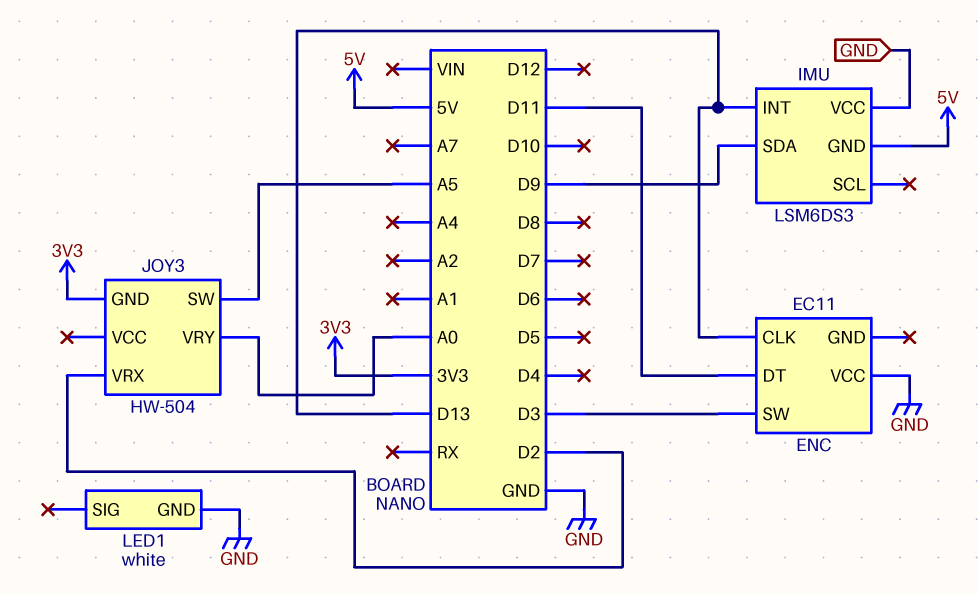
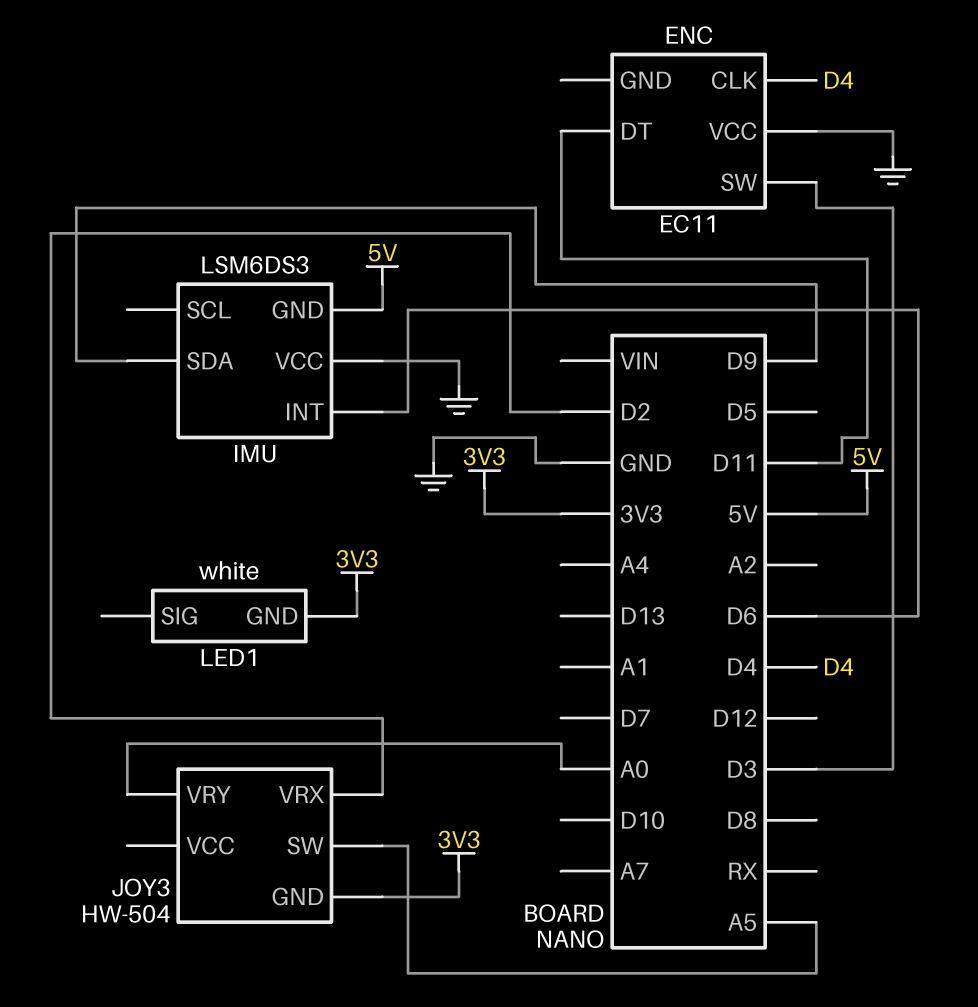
ENC pin CLK: D13 -> D4
IMU pin INT: D13 -> D6
LED1 pin GND: GND -> 3V3

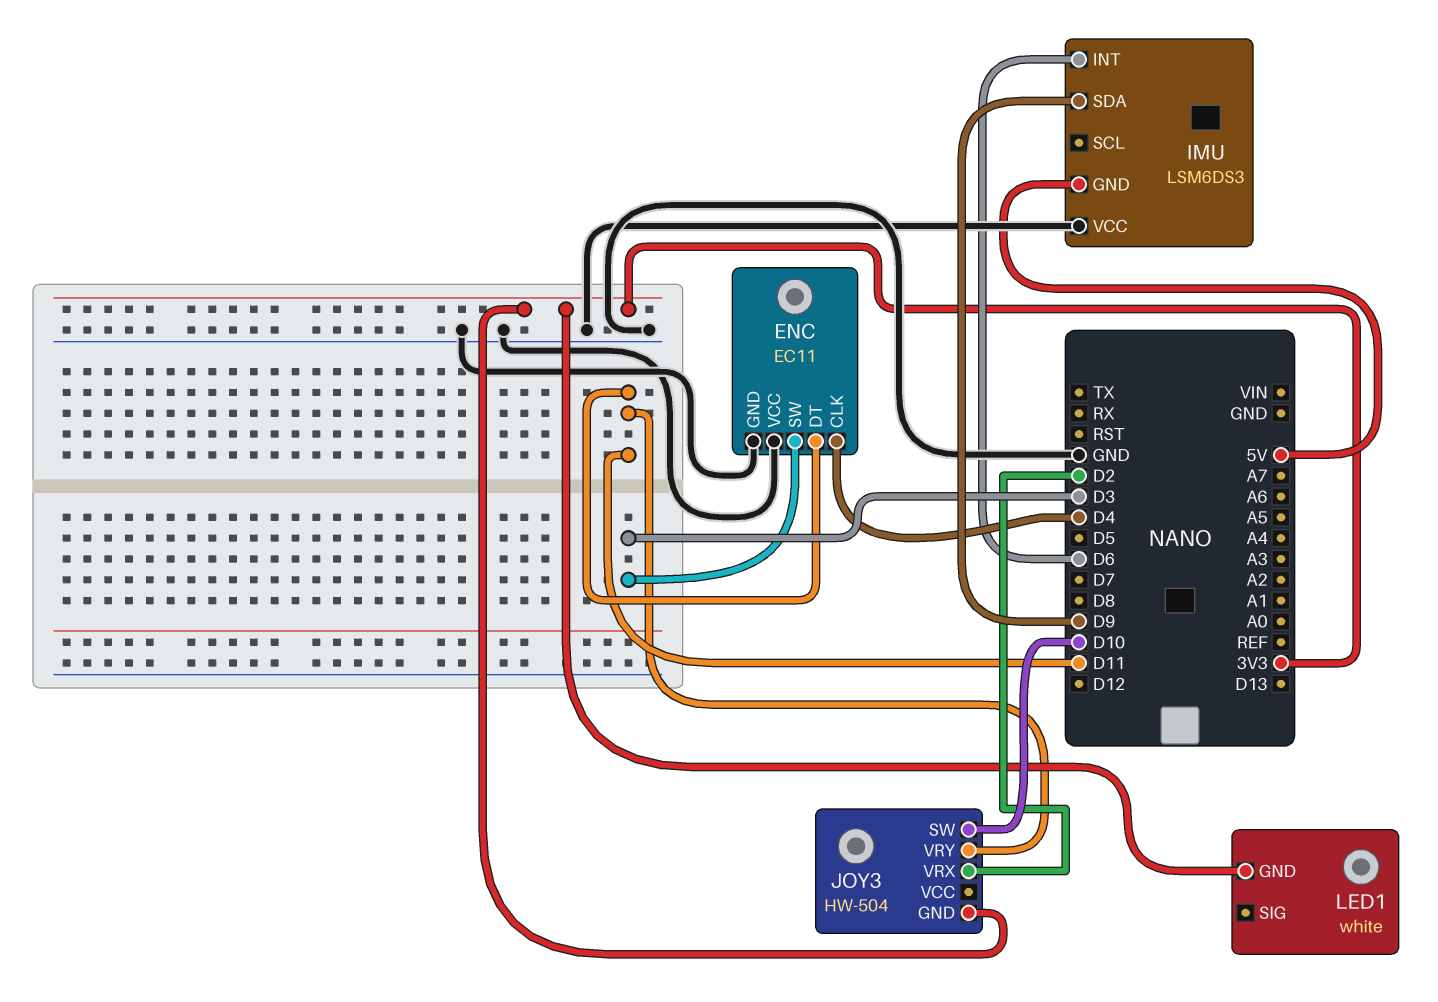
ENC pin GND: none -> GND
JOY3 pin SW: A5 -> D10
JOY3 pin VRY: A0 -> D11

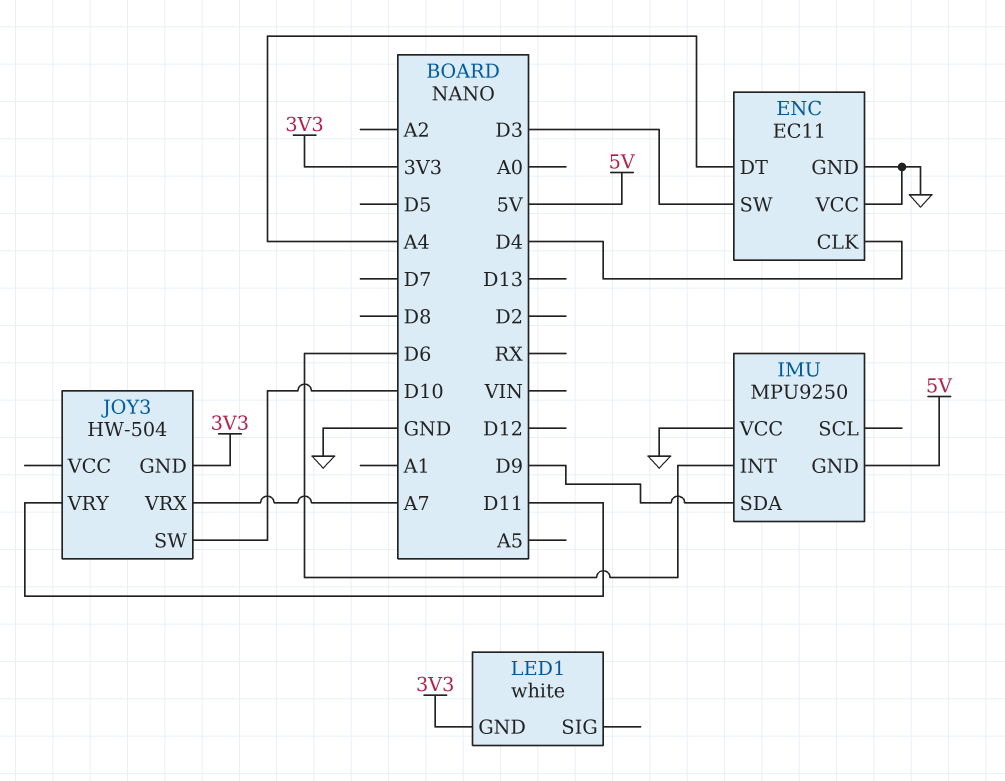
ENC pin DT: D11 -> A4
IMU: LSM6DS3 -> MPU9250
JOY3 pin VRX: D2 -> A7

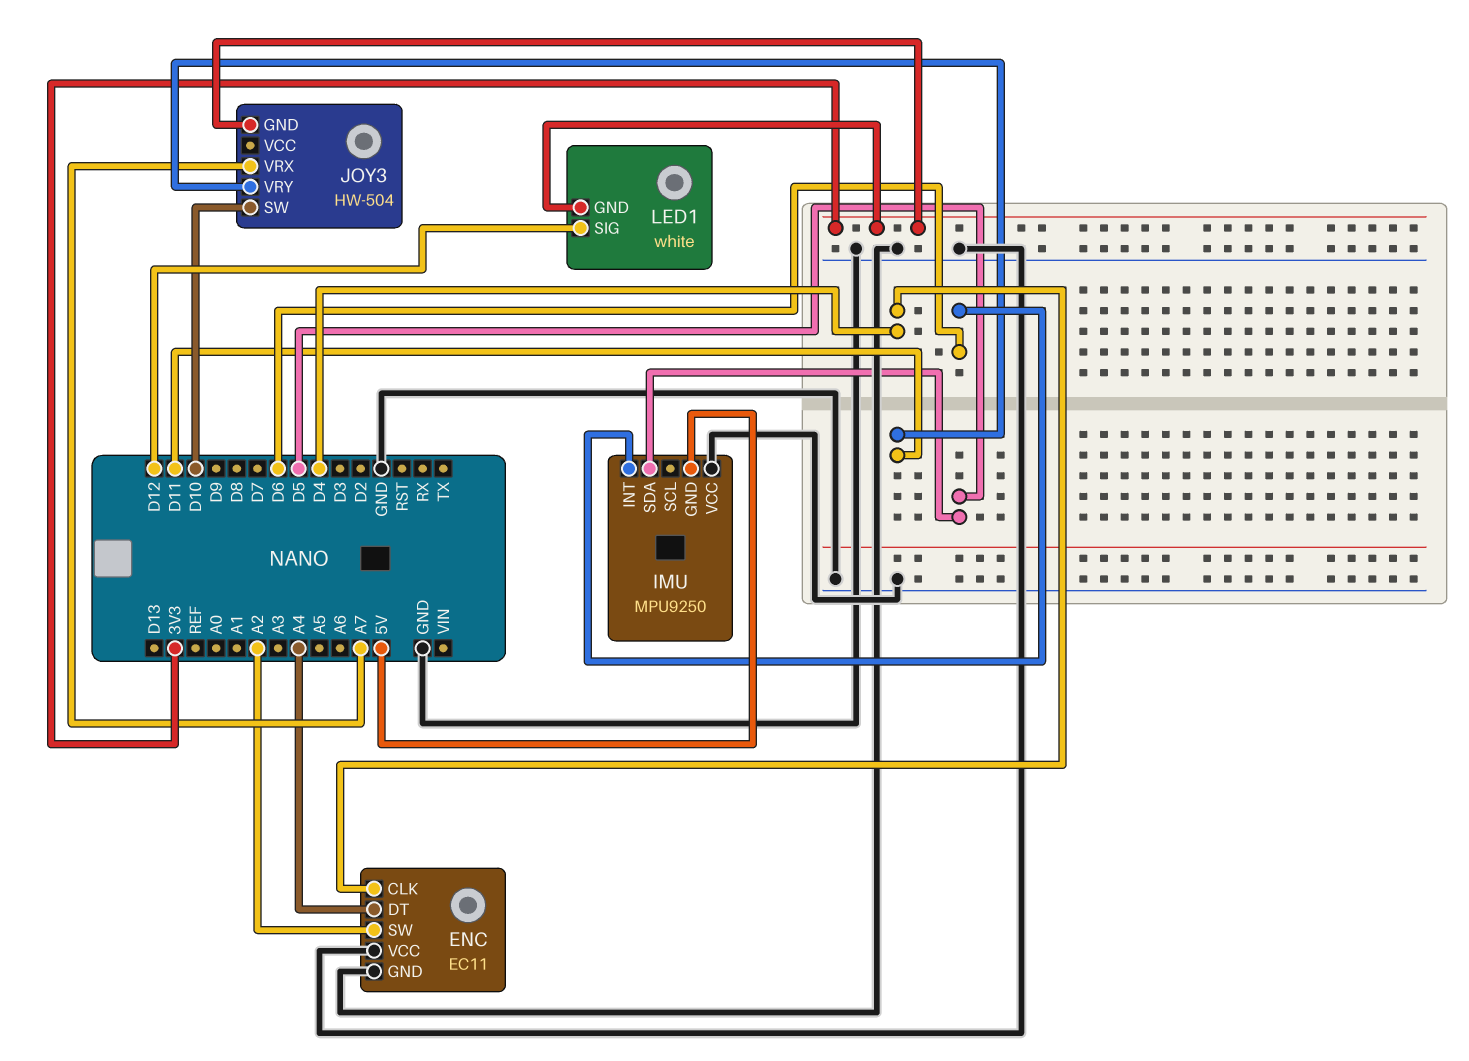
ENC pin SW: D3 -> A2
IMU pin SDA: D9 -> D5
LED1 pin SIG: none -> D12

